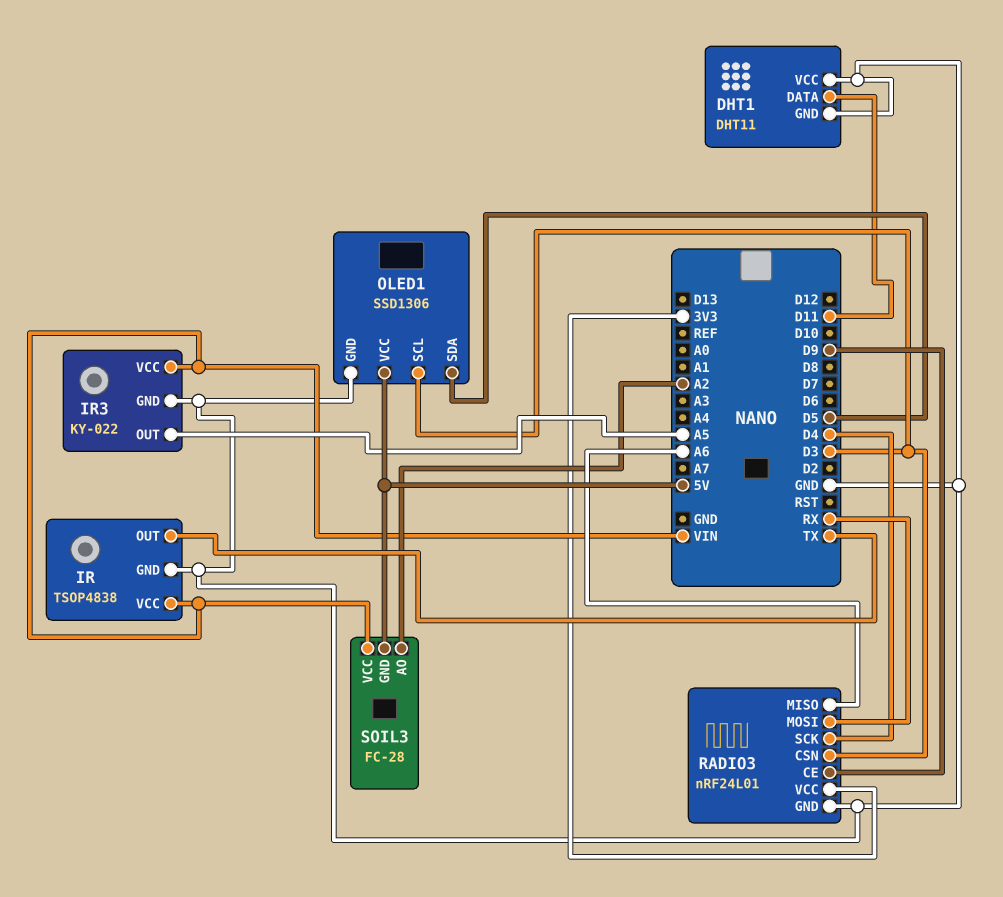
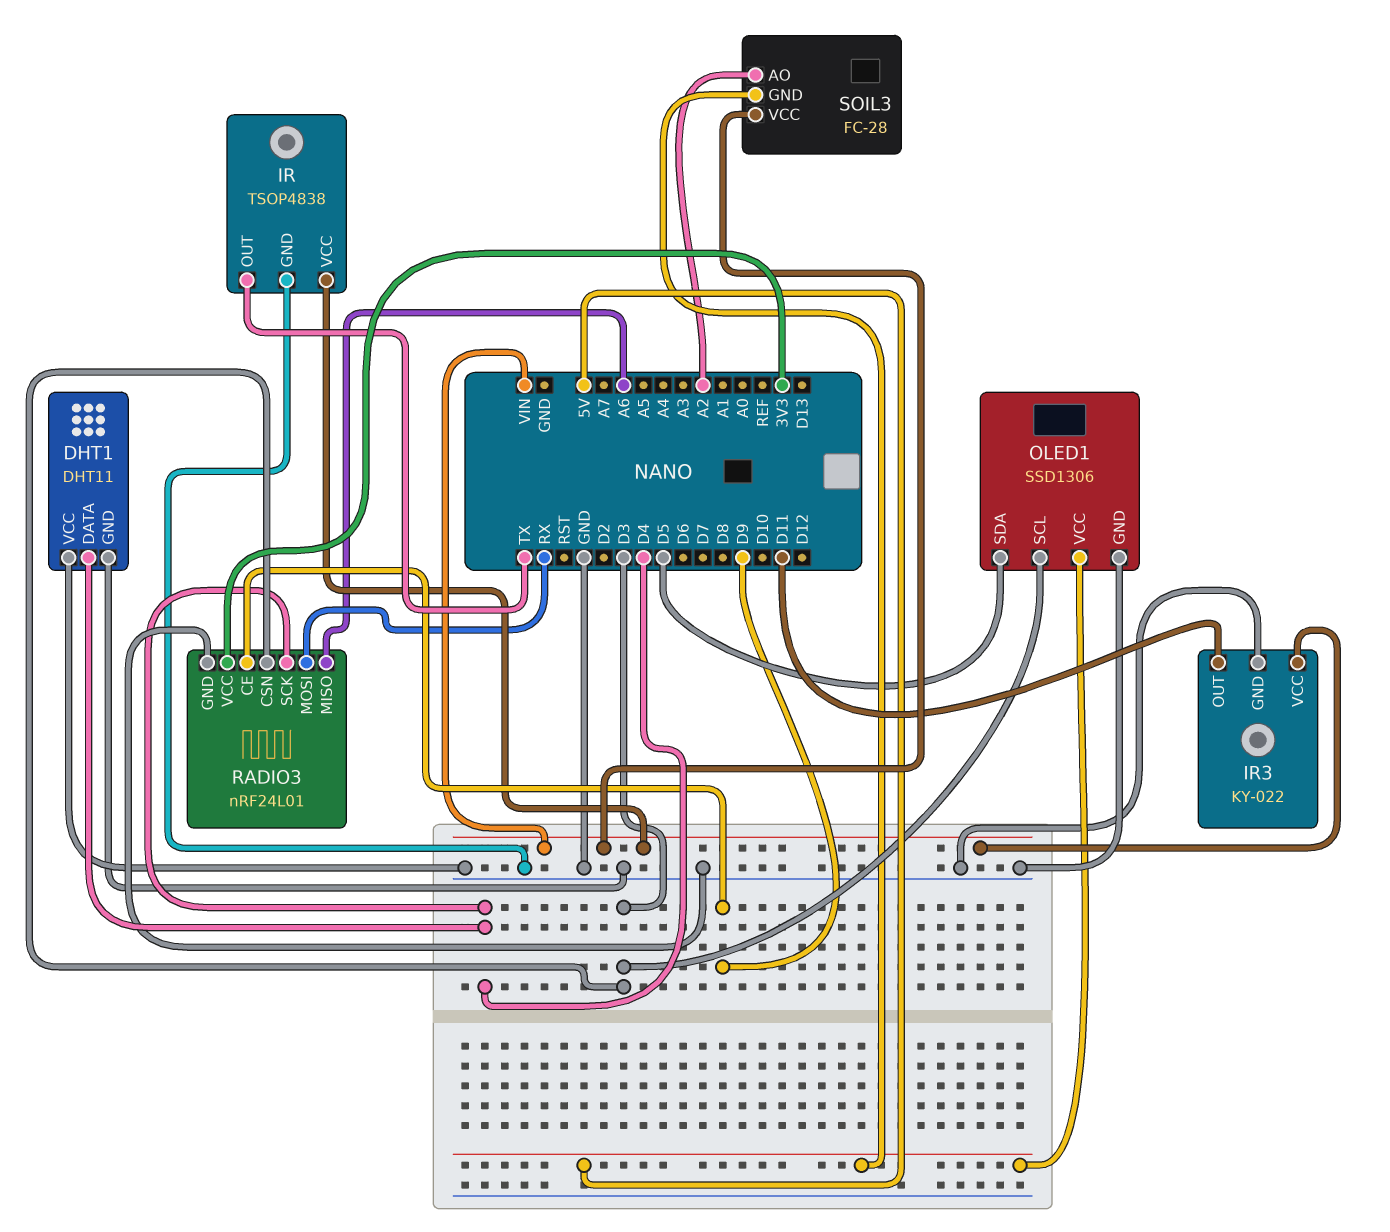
DHT1 pin DATA: D11 -> D4
IR3 pin OUT: A5 -> D11

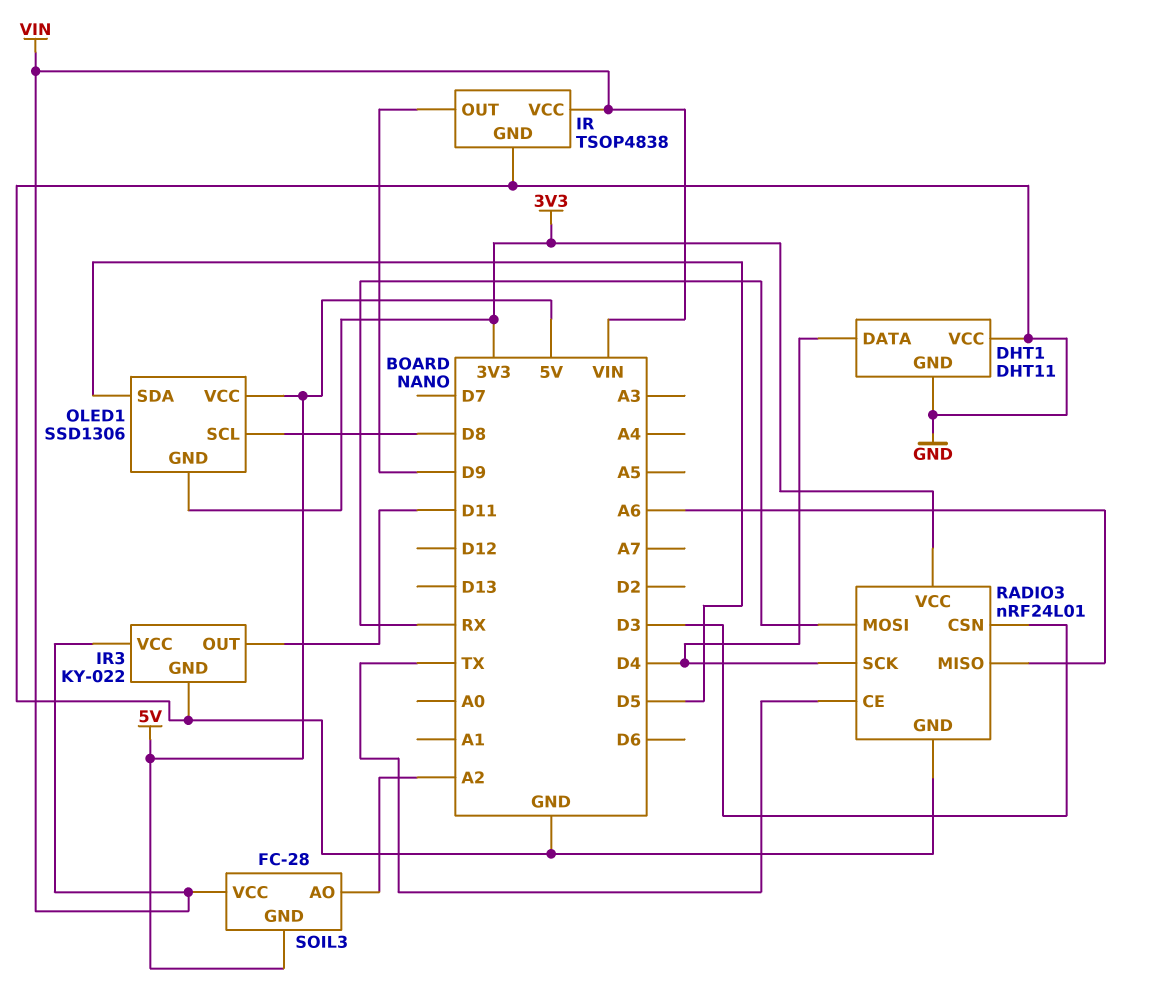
IR pin OUT: TX -> D9
OLED1 pin GND: GND -> 3V3
OLED1 pin SCL: D3 -> D8
RADIO3 pin CE: D9 -> TX

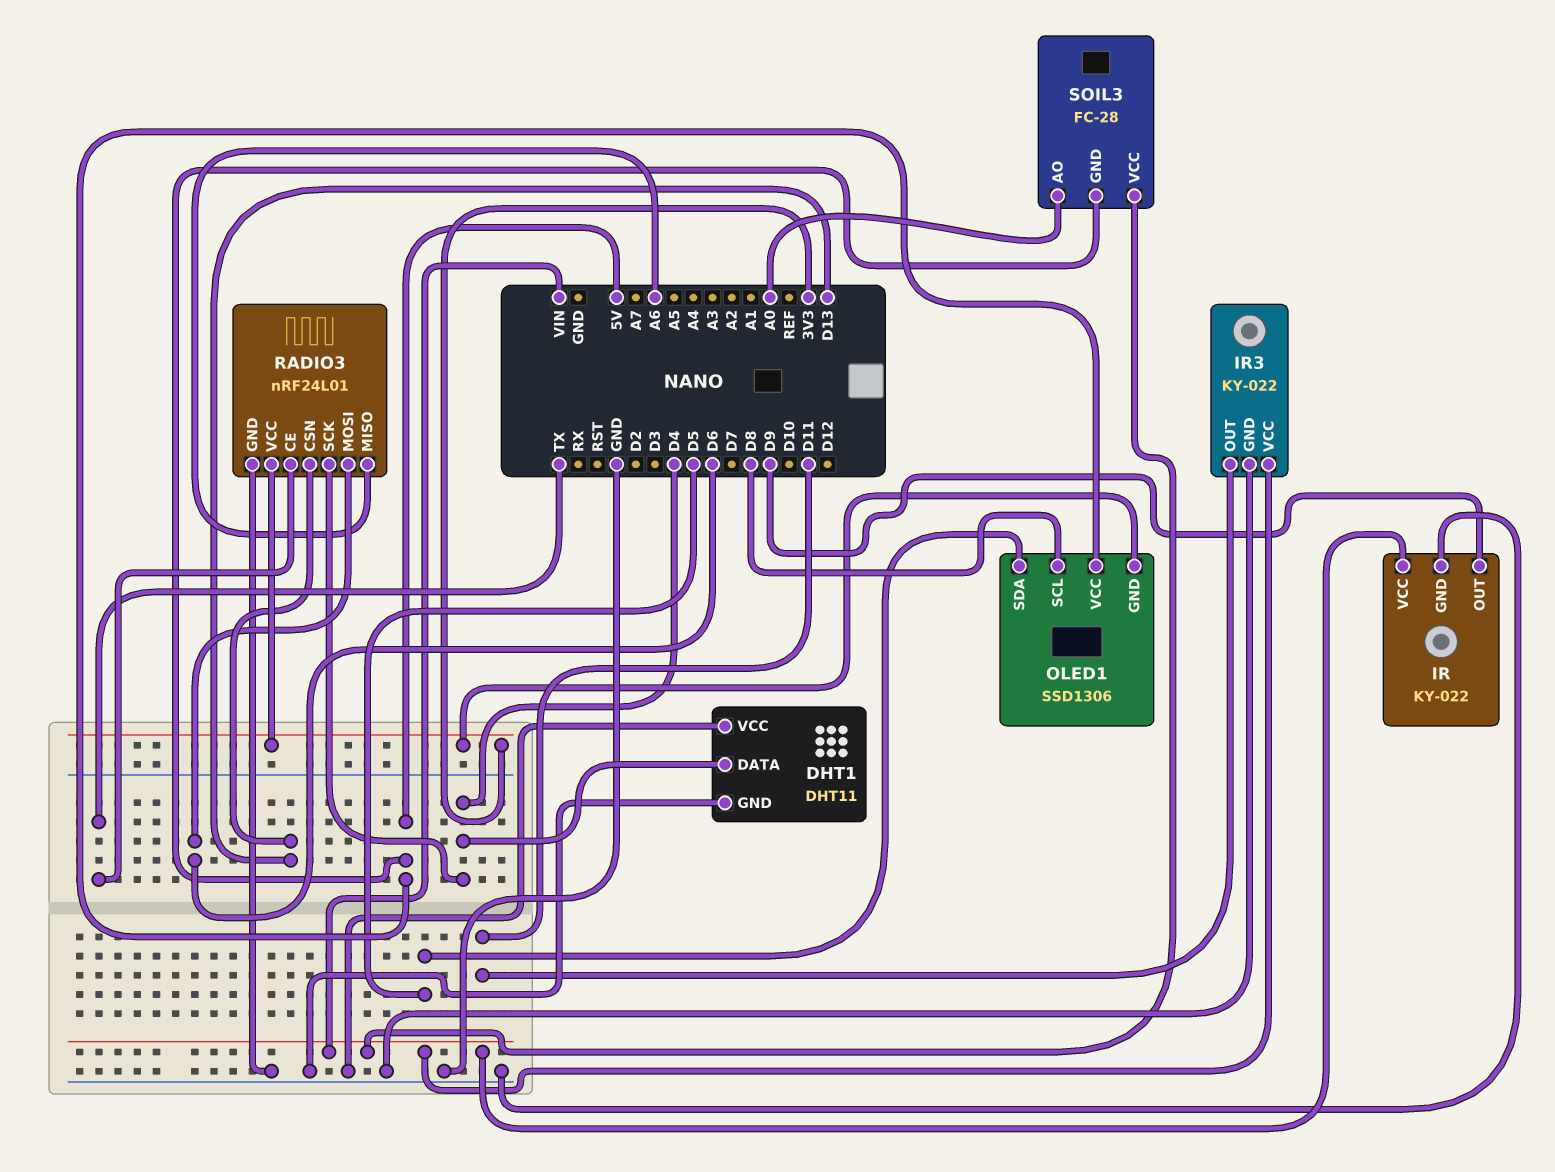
IR: TSOP4838 -> KY-022
RADIO3 pin CSN: D3 -> D13
RADIO3 pin MOSI: RX -> D6
SOIL3 pin AO: A2 -> A0

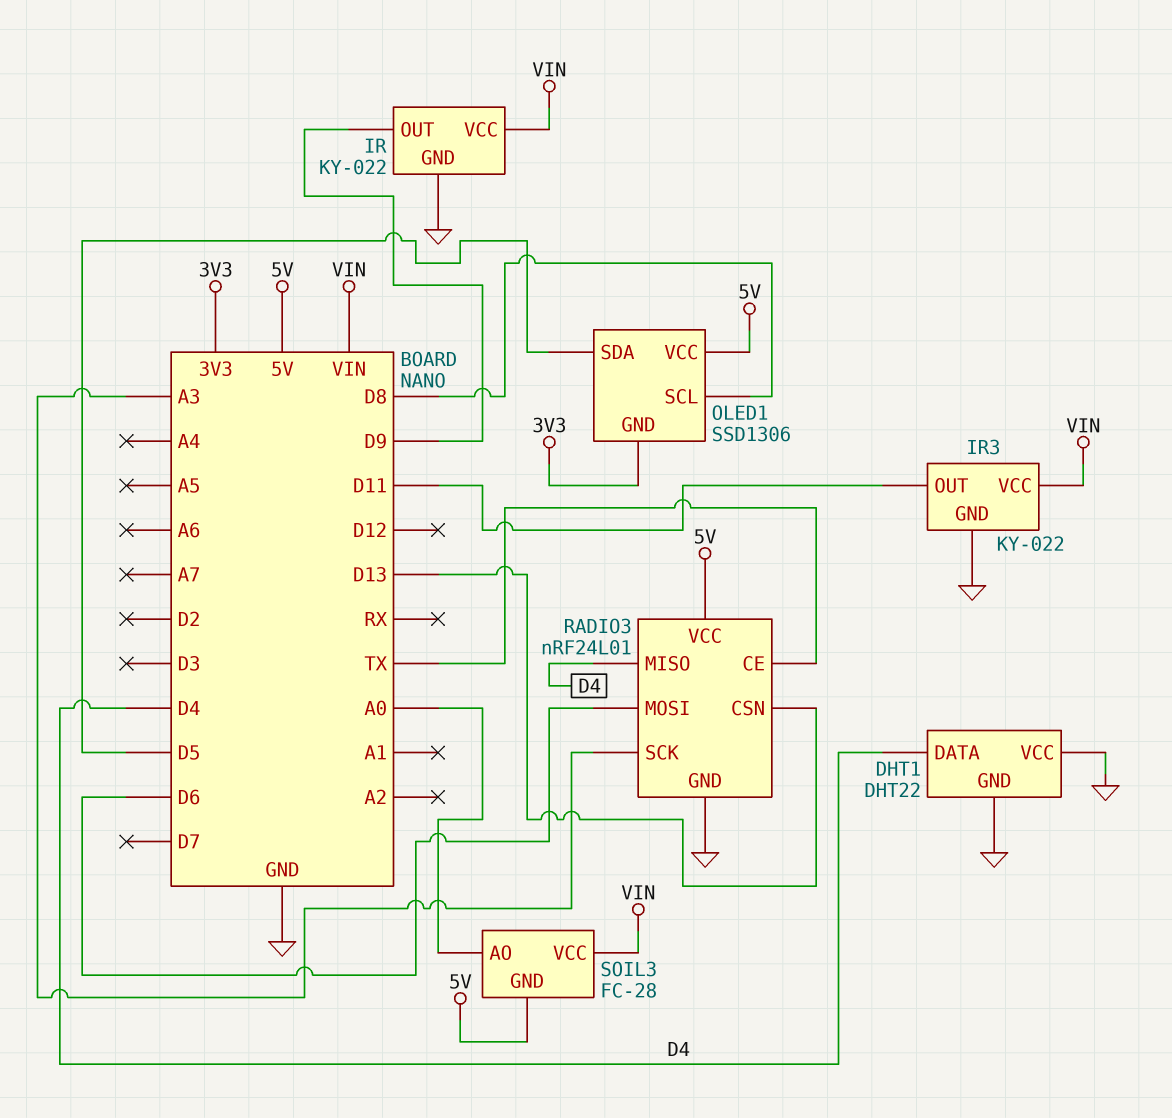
DHT1: DHT11 -> DHT22
RADIO3 pin MISO: A6 -> D4
RADIO3 pin SCK: D4 -> A3
RADIO3 pin VCC: 3V3 -> 5V

